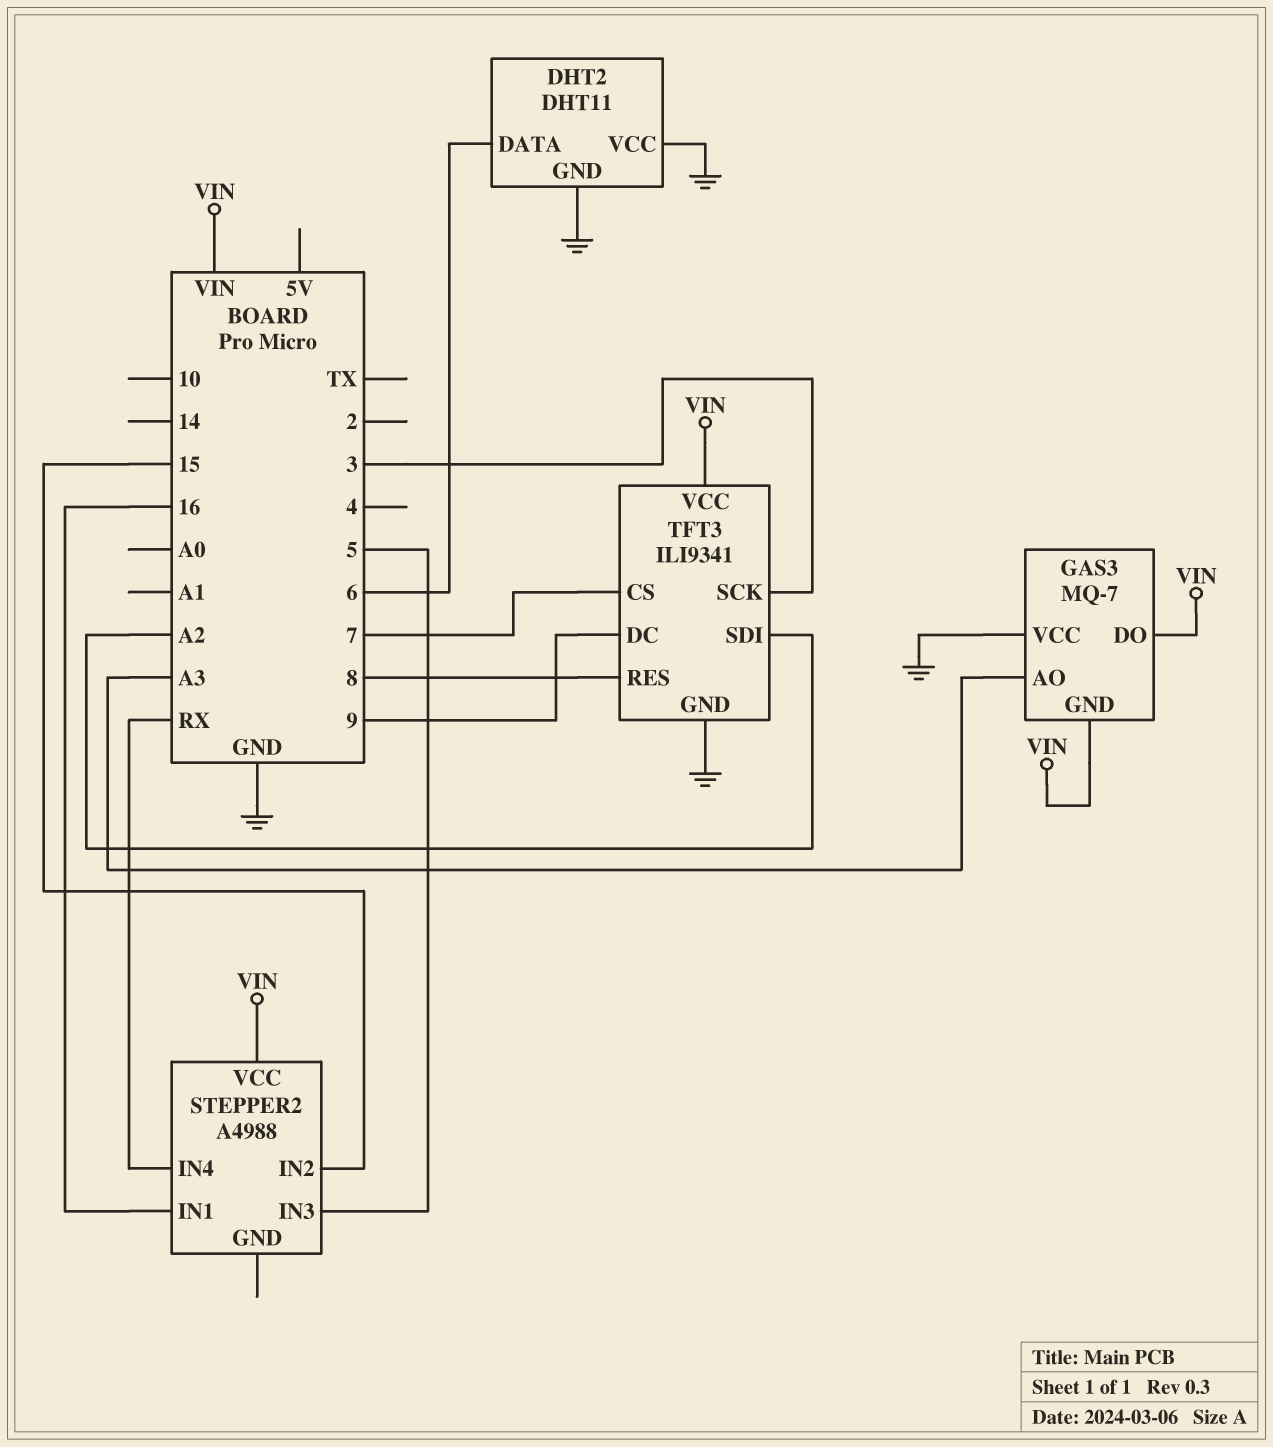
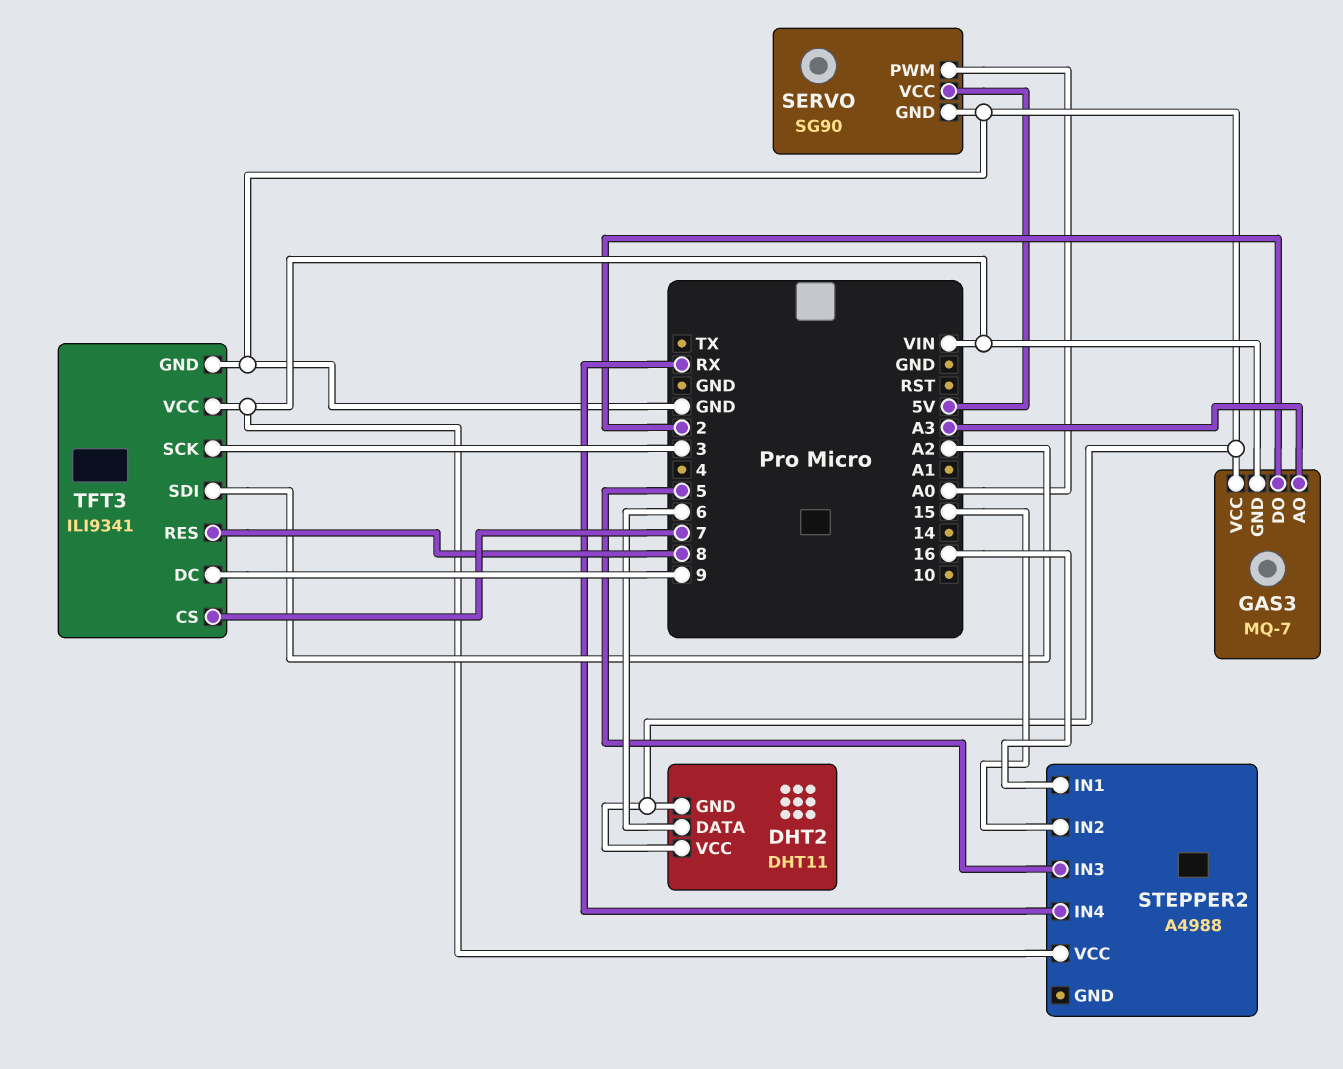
GAS3 pin DO: VIN -> 2
SERVO: none -> SG90
SERVO pin GND: none -> GND
SERVO pin PWM: none -> A0
SERVO pin VCC: none -> 5V

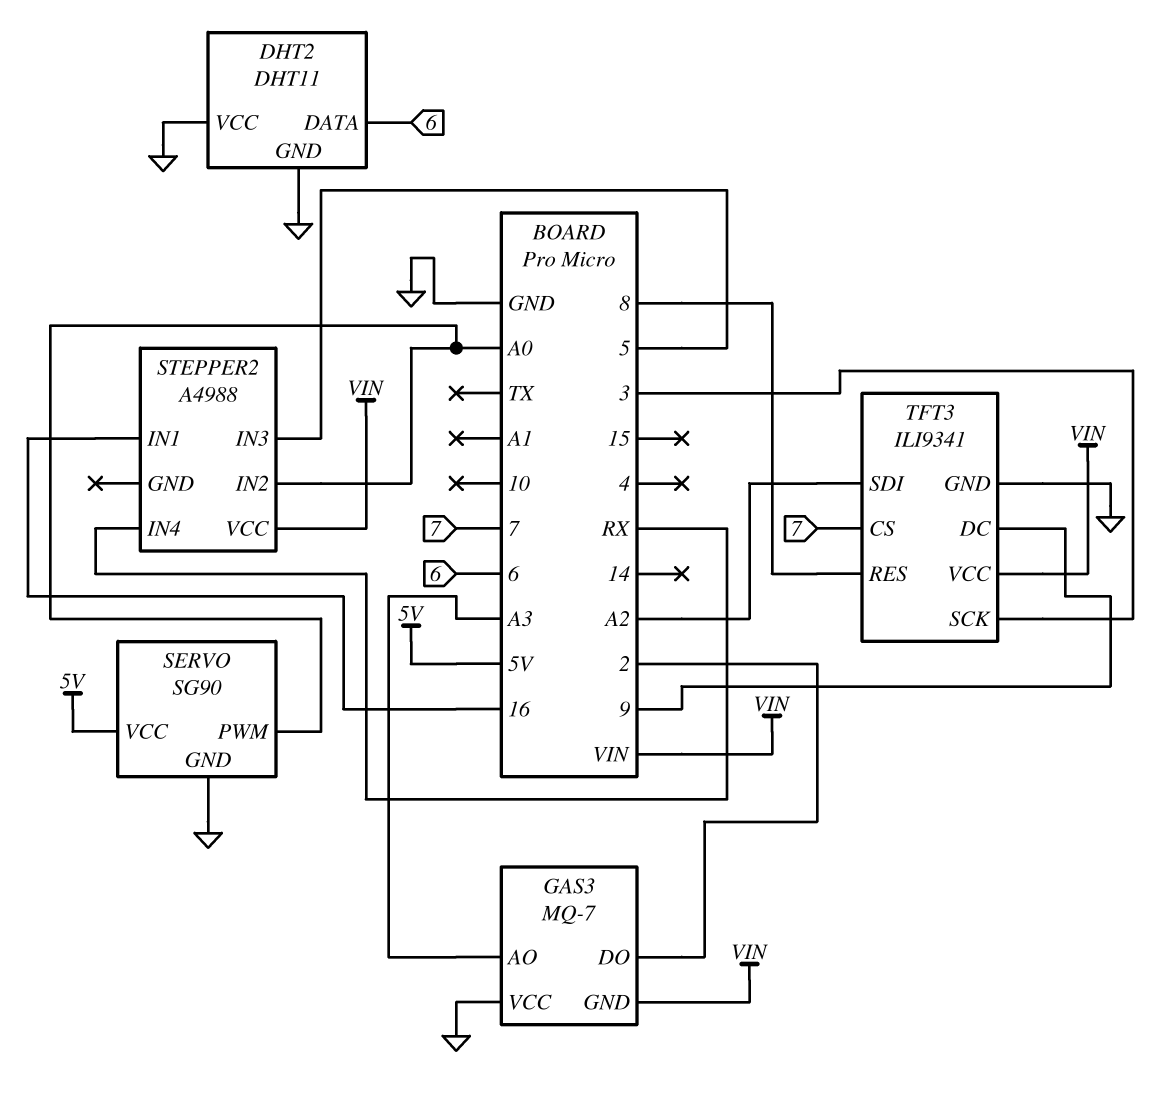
STEPPER2 pin IN2: 15 -> A0

